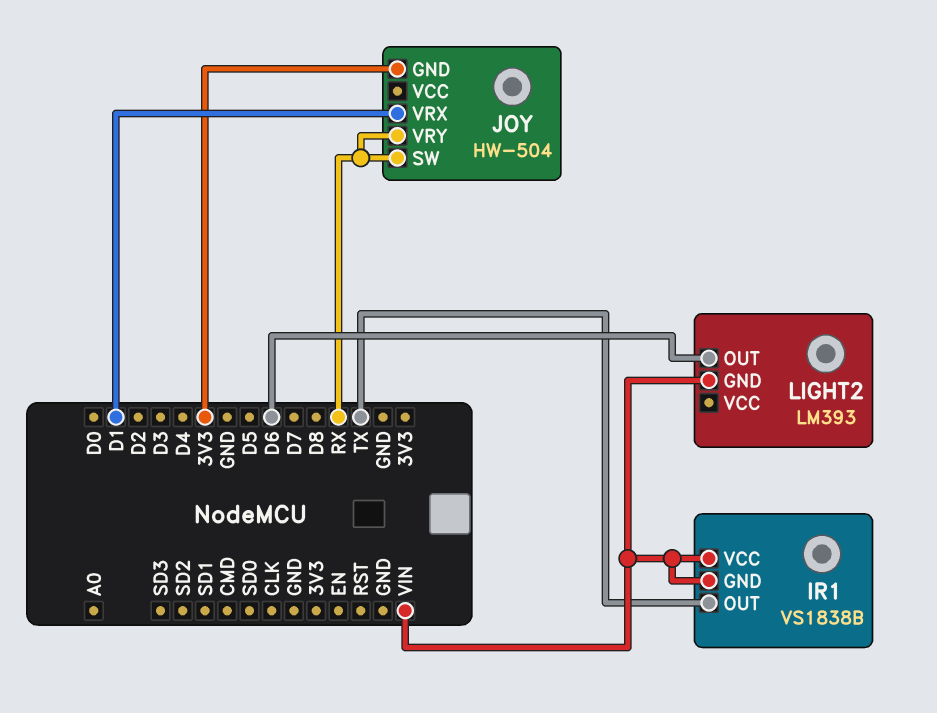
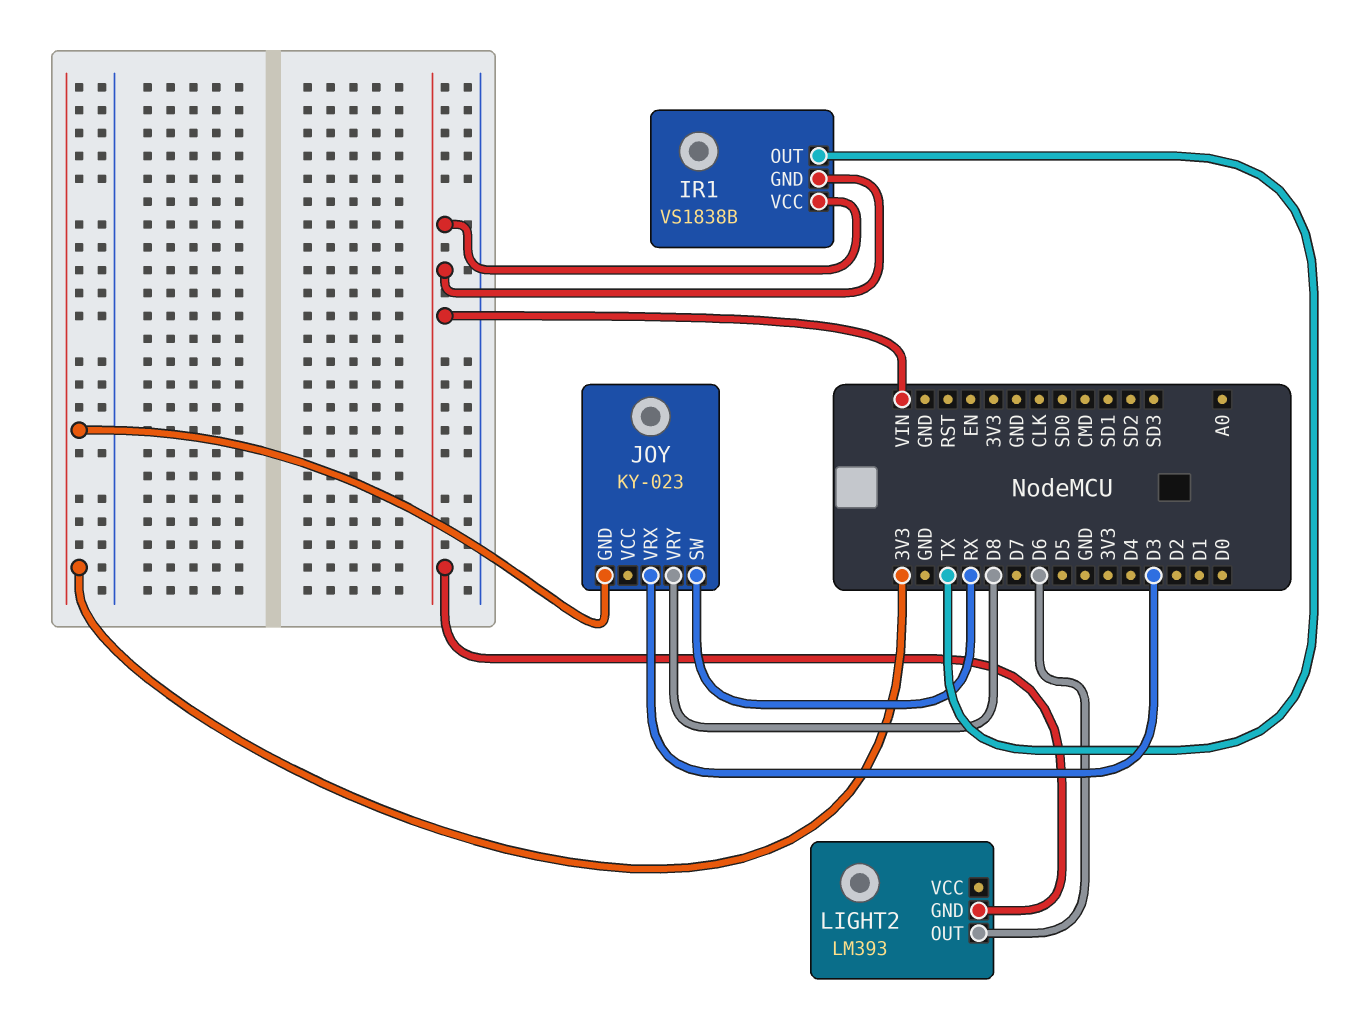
JOY: HW-504 -> KY-023
JOY pin VRX: D1 -> D3
JOY pin VRY: RX -> D8

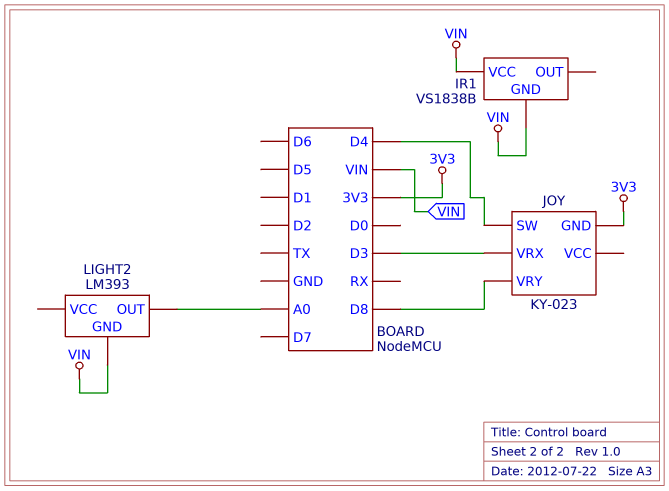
IR1 pin OUT: TX -> none
JOY pin SW: RX -> D4
LIGHT2 pin OUT: D6 -> A0

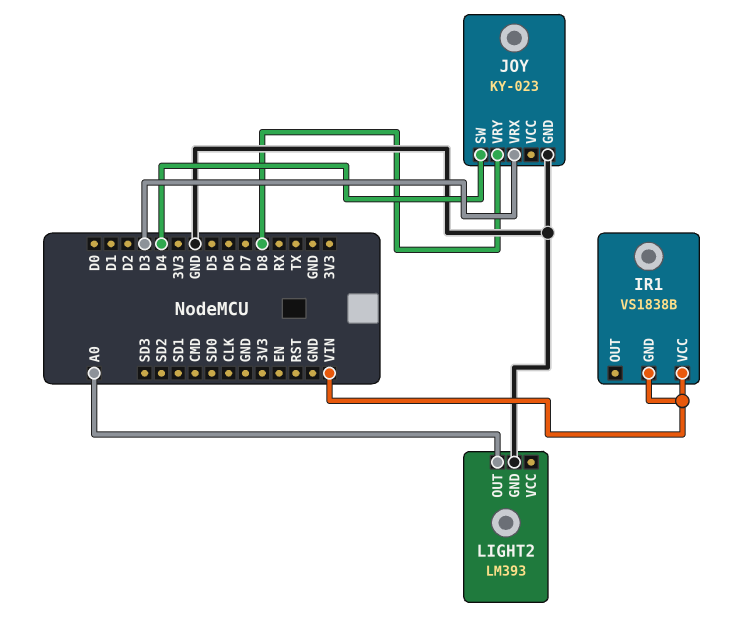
JOY pin GND: 3V3 -> GND
LIGHT2 pin GND: VIN -> GND

